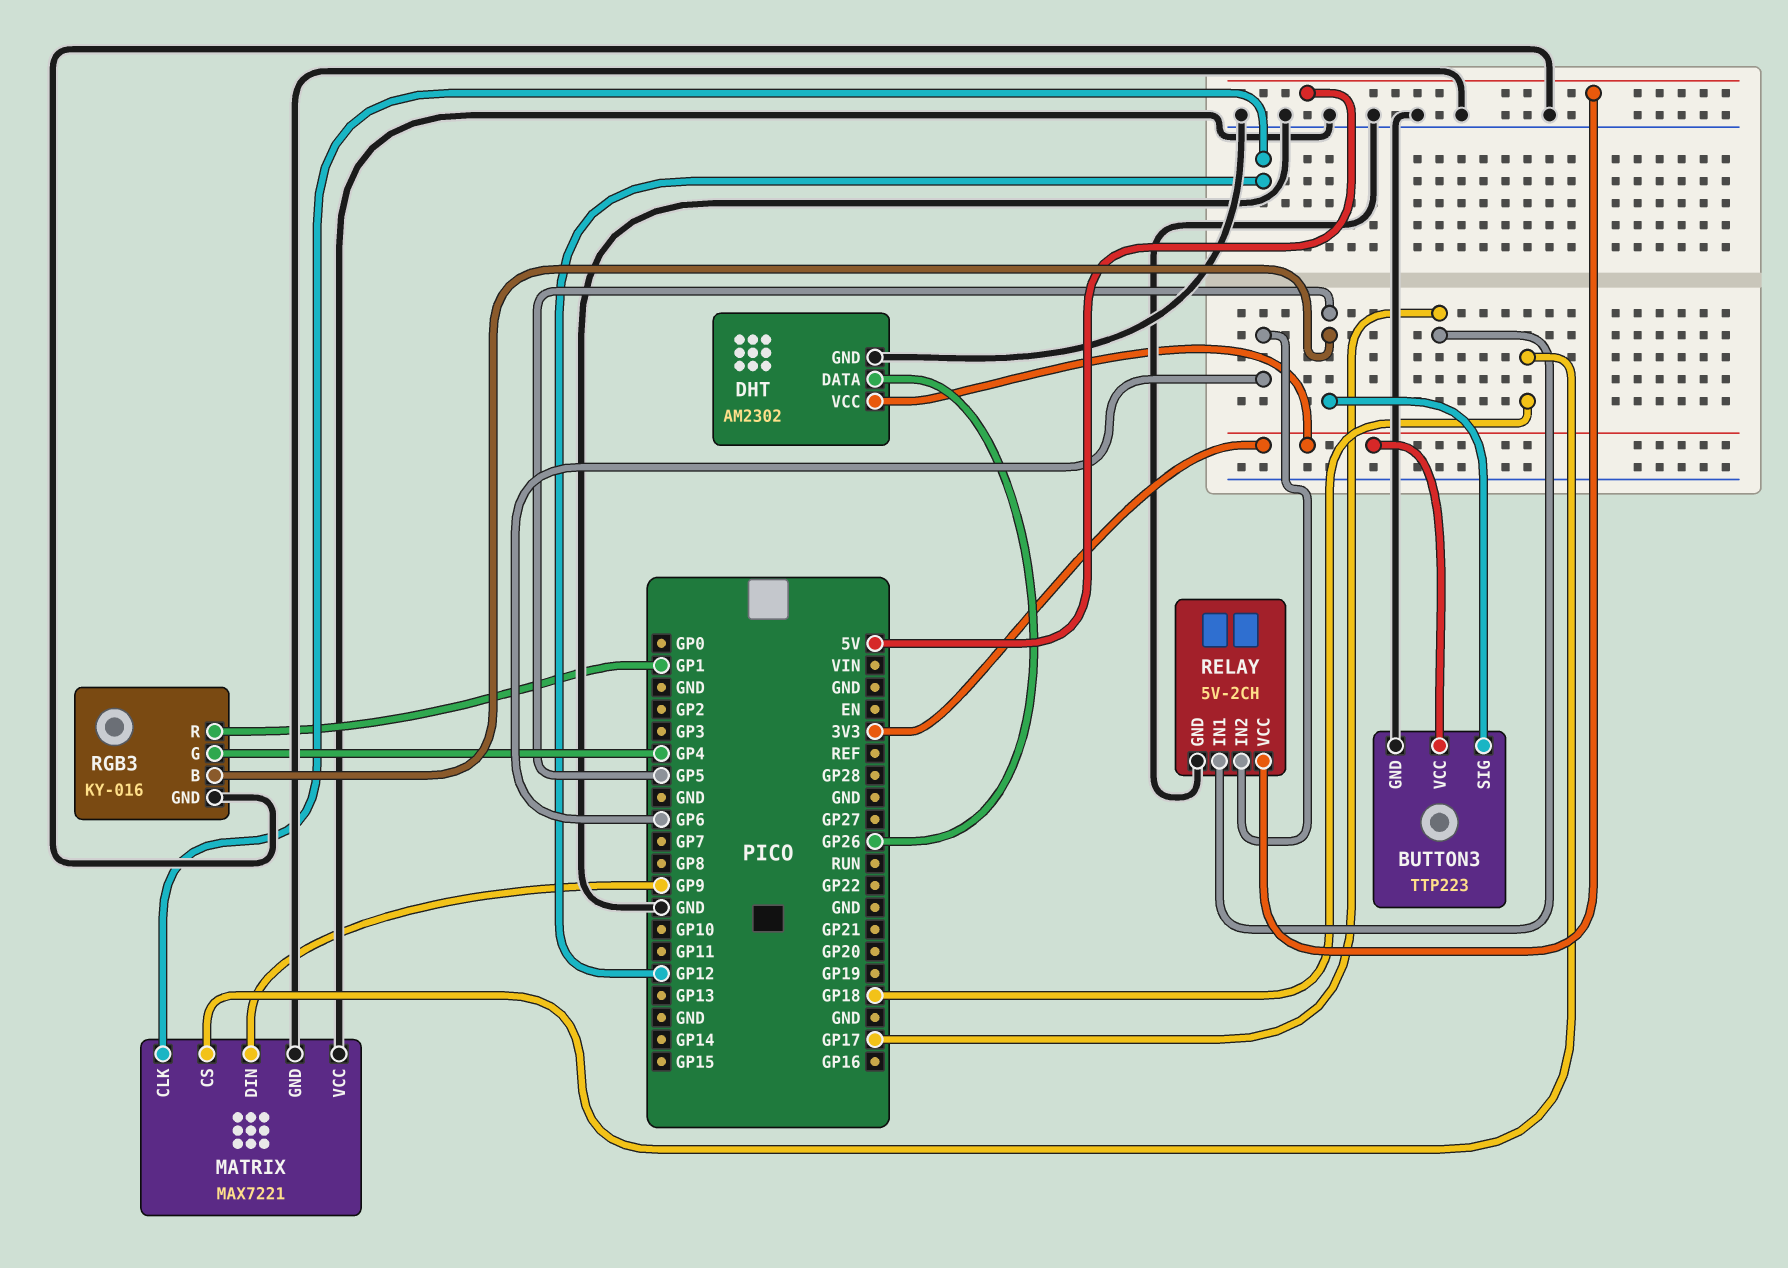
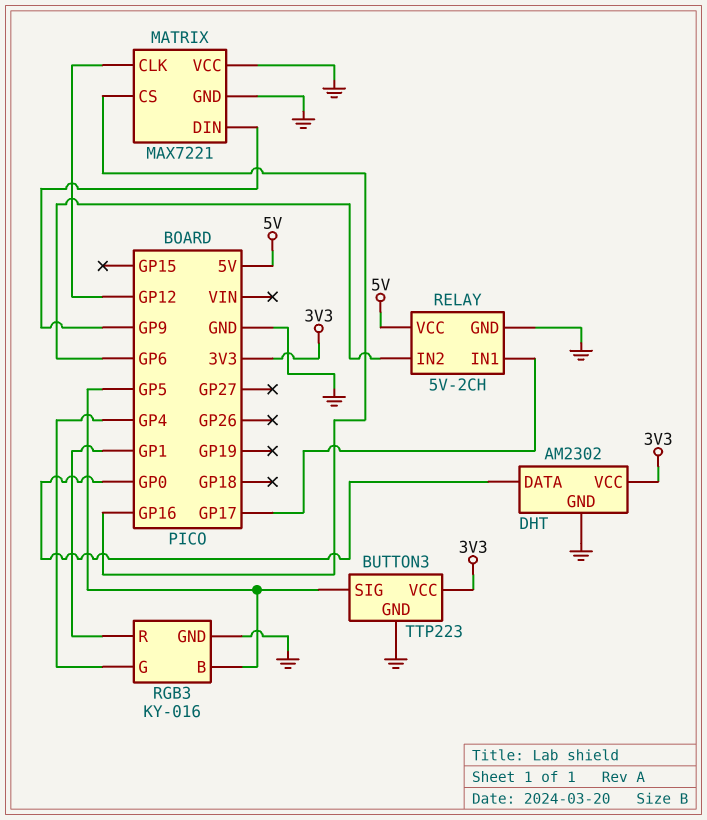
DHT pin DATA: GP26 -> GP0
MATRIX pin CS: GP18 -> GP16

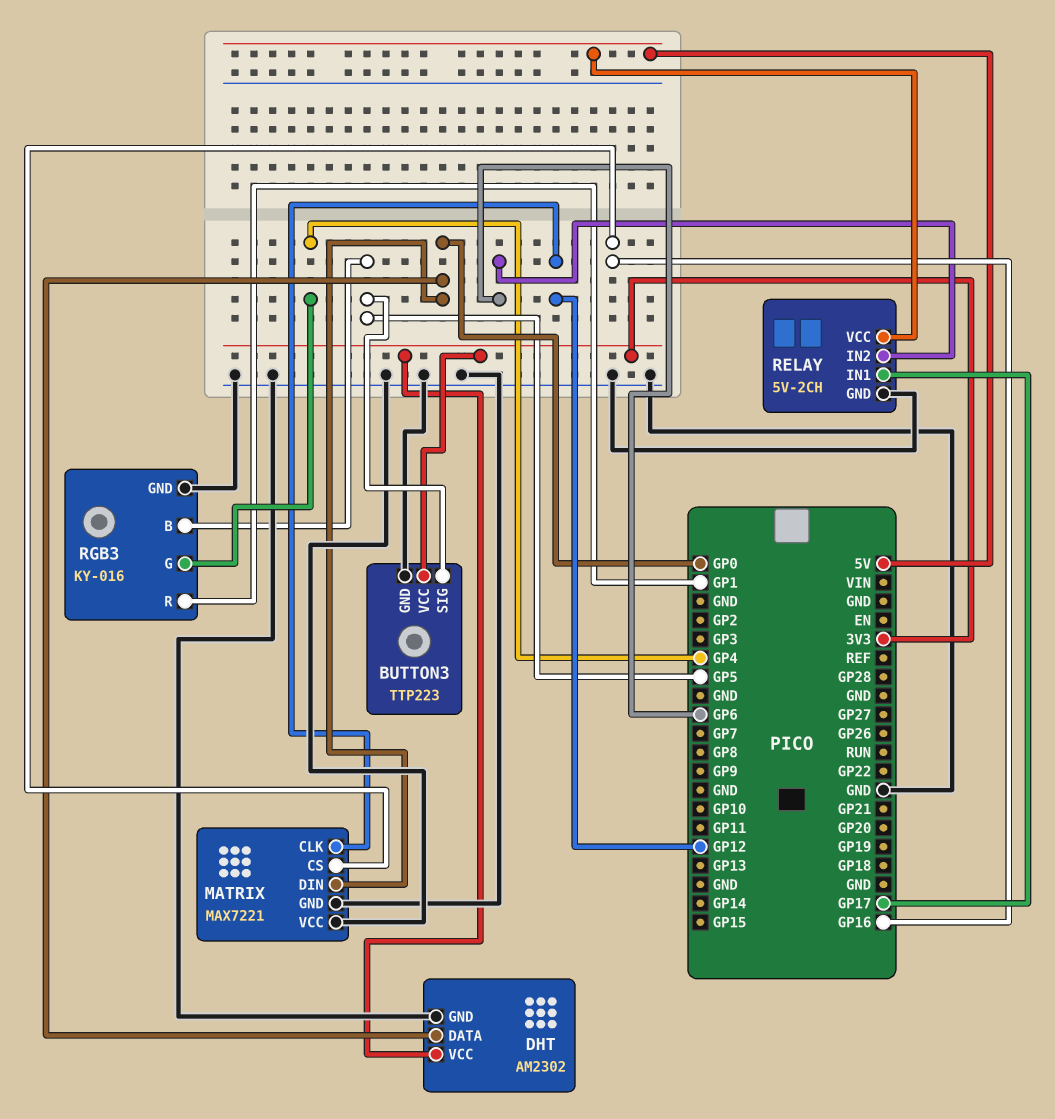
MATRIX pin DIN: GP9 -> GP0

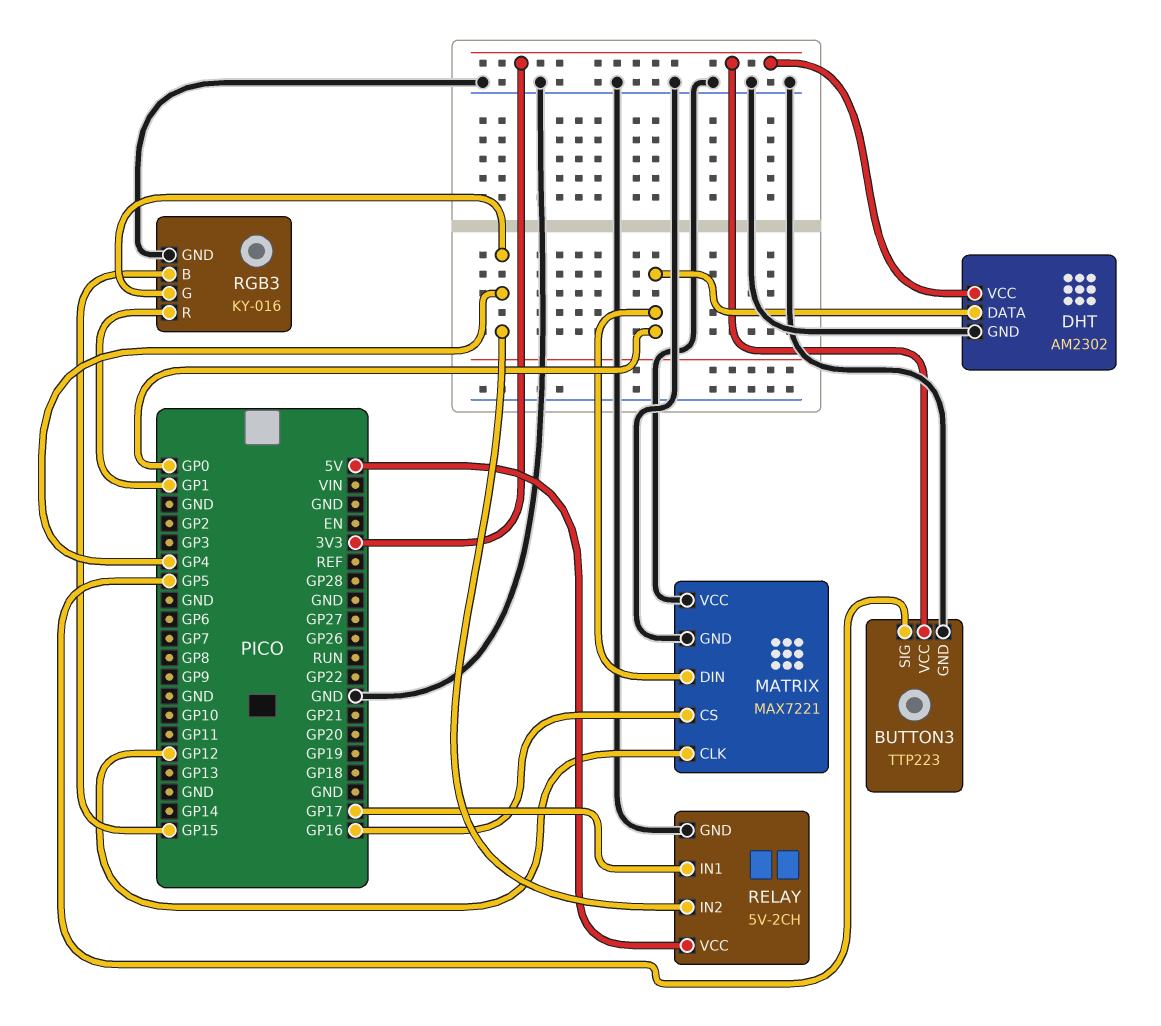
RELAY pin IN2: GP6 -> GP4
RGB3 pin B: GP5 -> GP15

